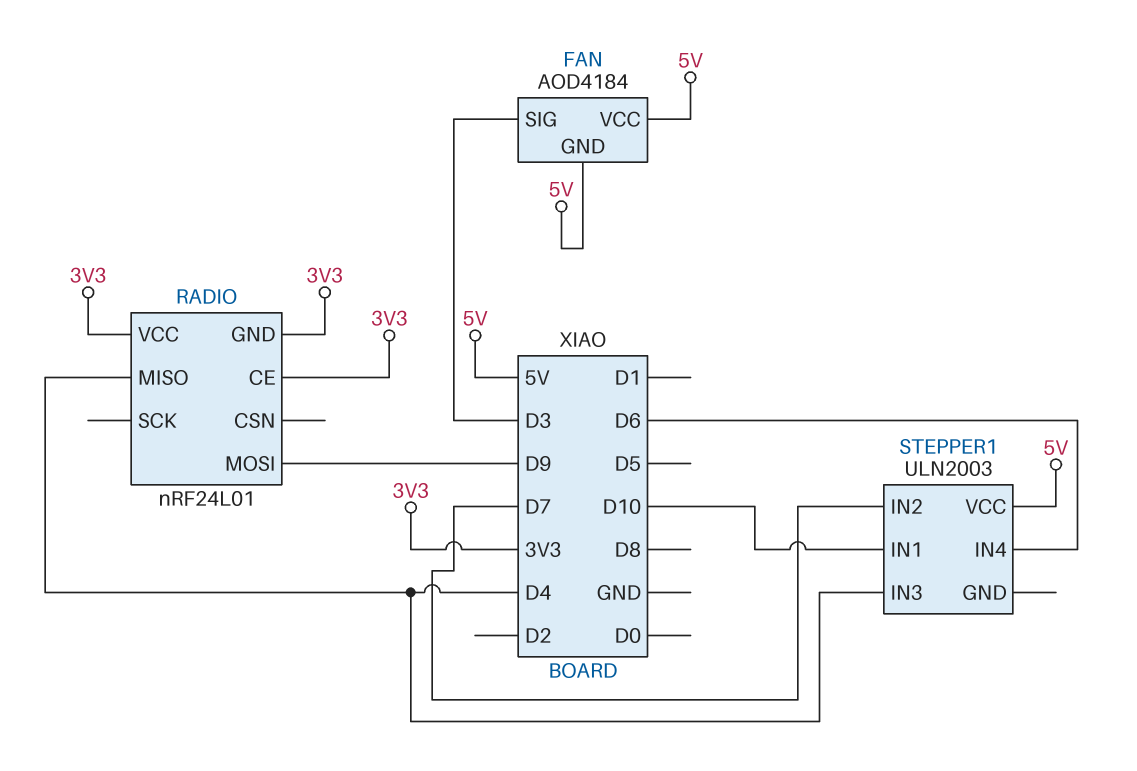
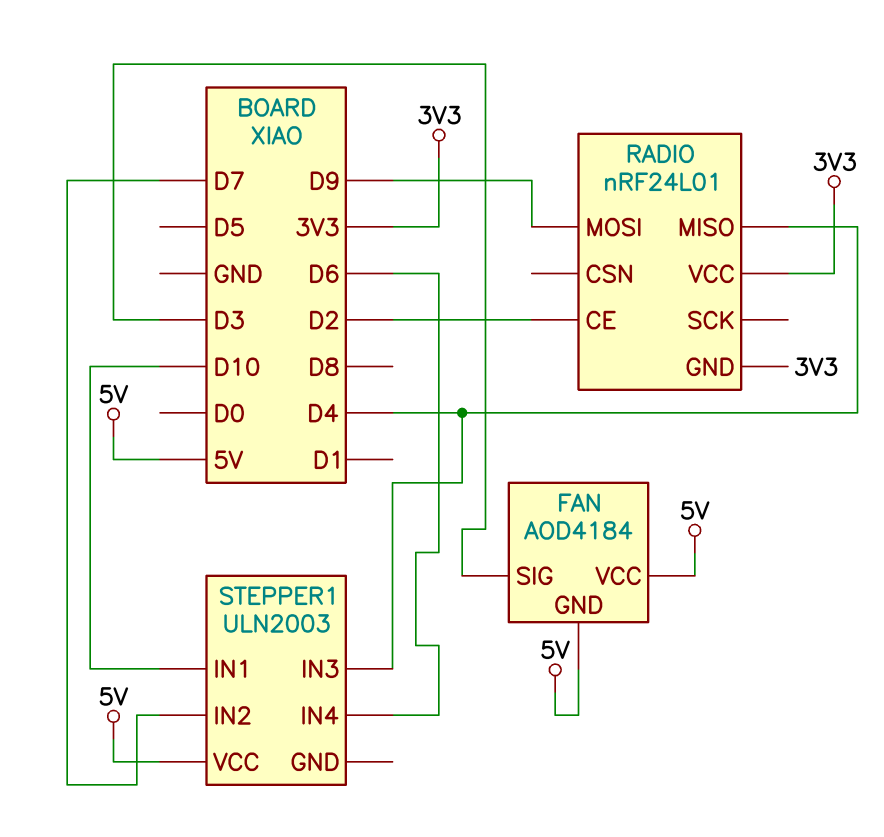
RADIO pin CE: 3V3 -> D2

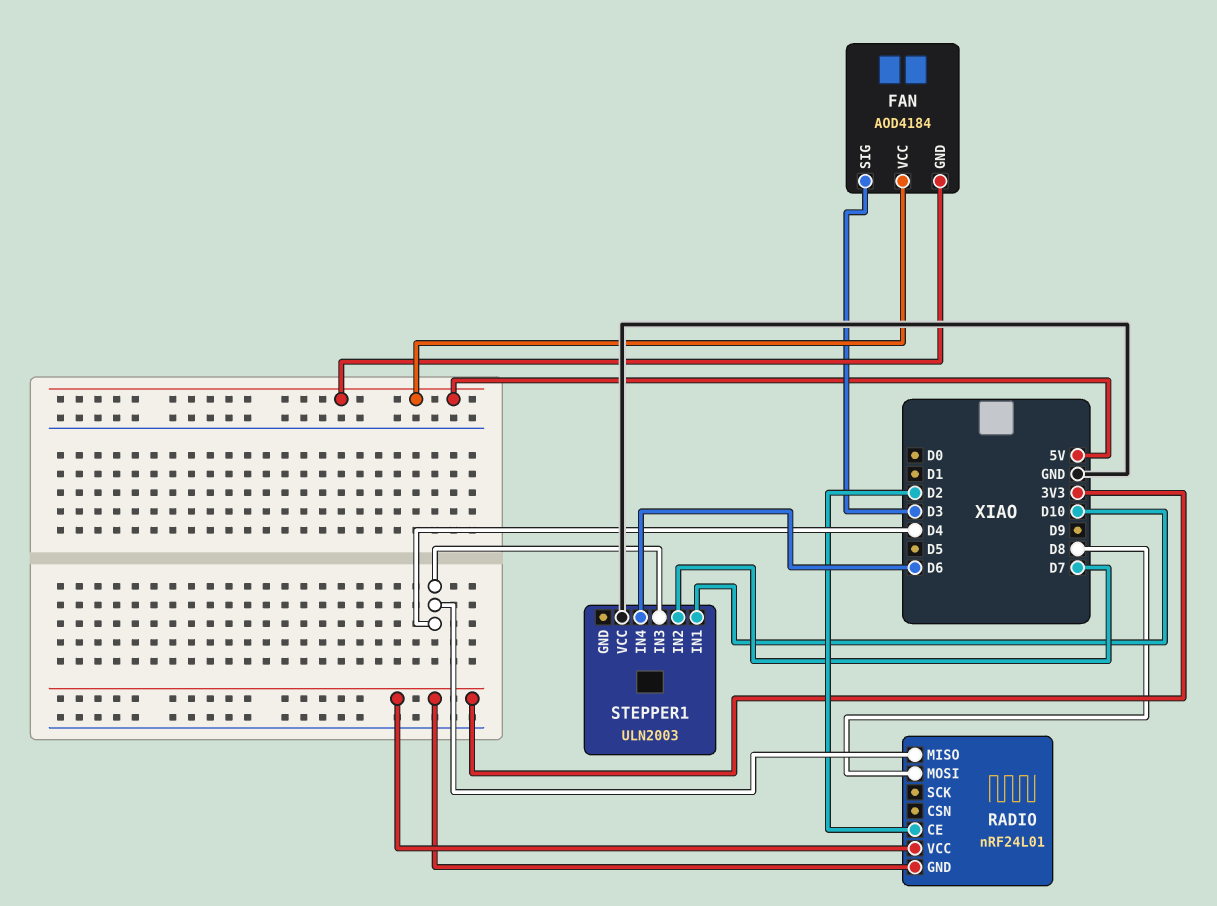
RADIO pin MOSI: D9 -> D8
STEPPER1 pin VCC: 5V -> GND

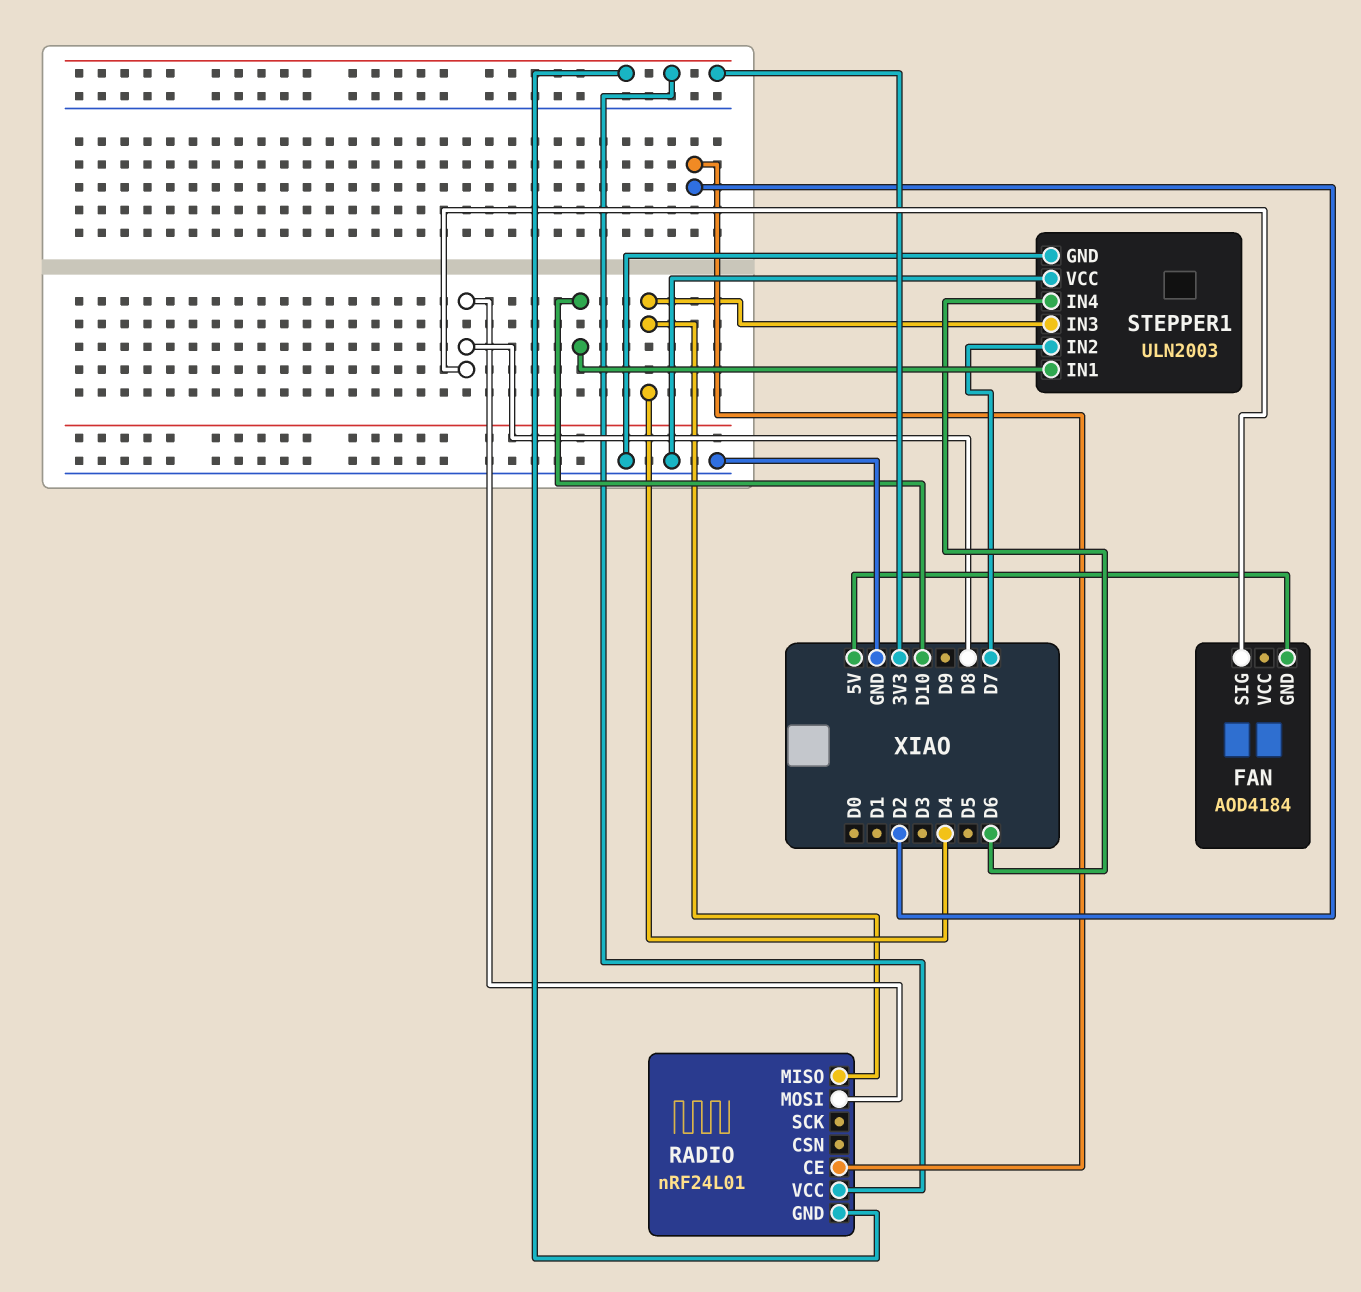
FAN pin SIG: D3 -> D8
FAN pin VCC: 5V -> none
STEPPER1 pin GND: none -> GND

